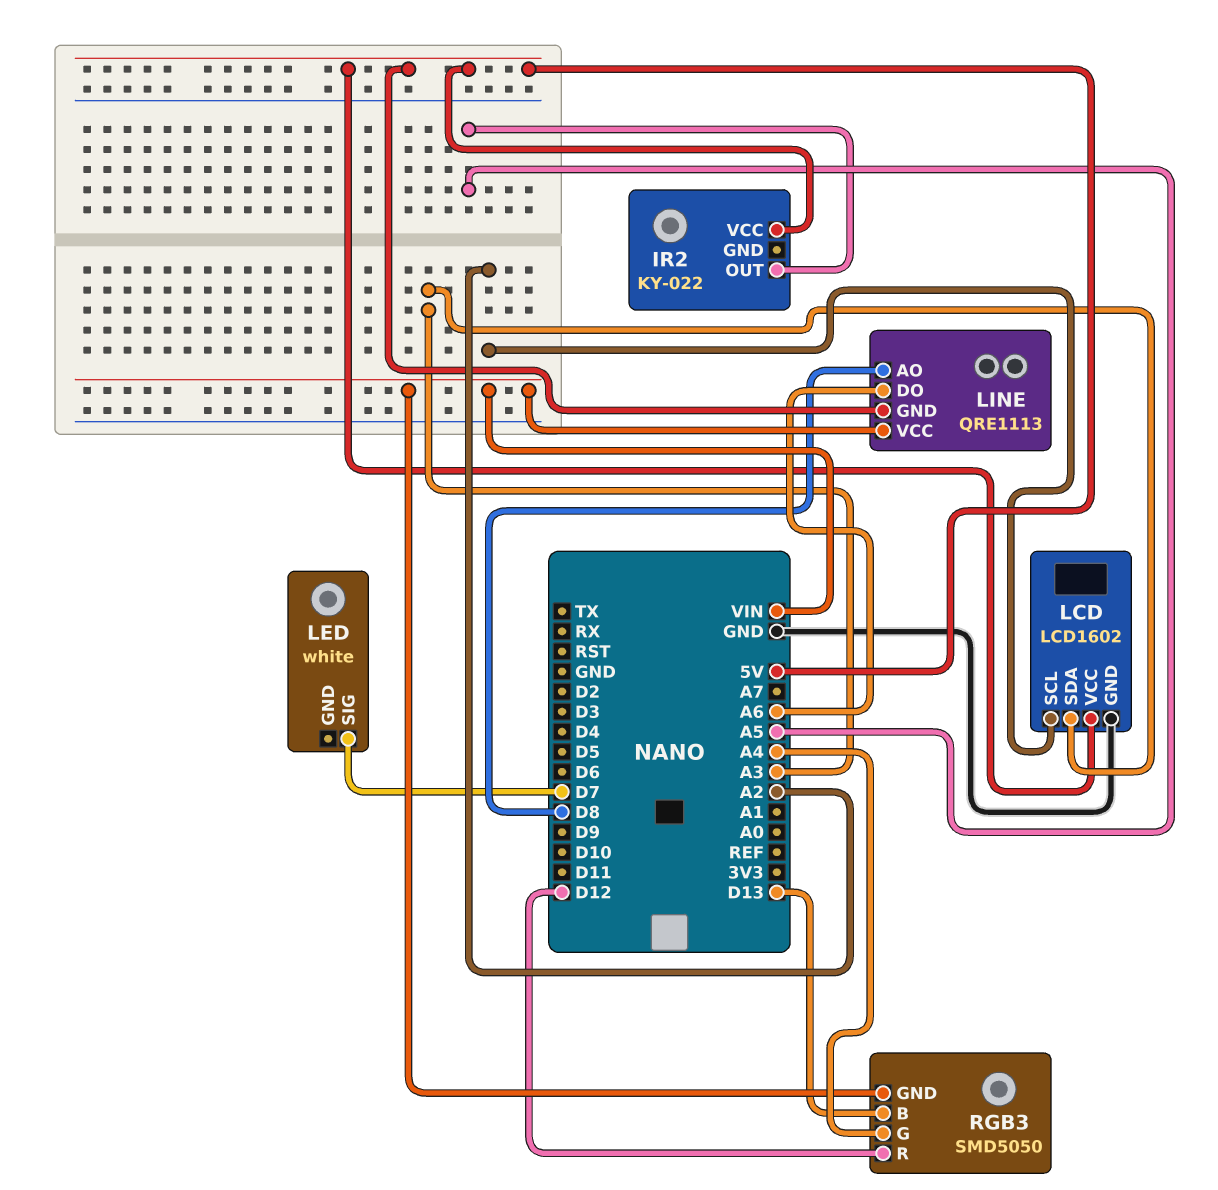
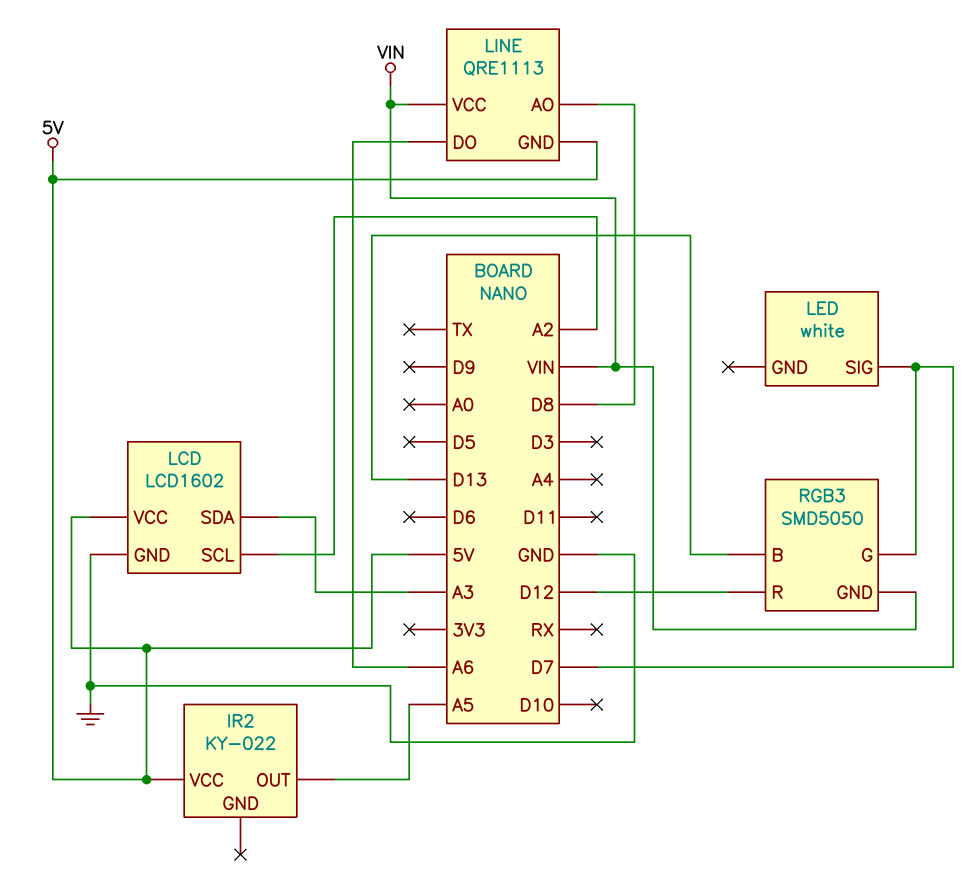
RGB3 pin G: A4 -> D7

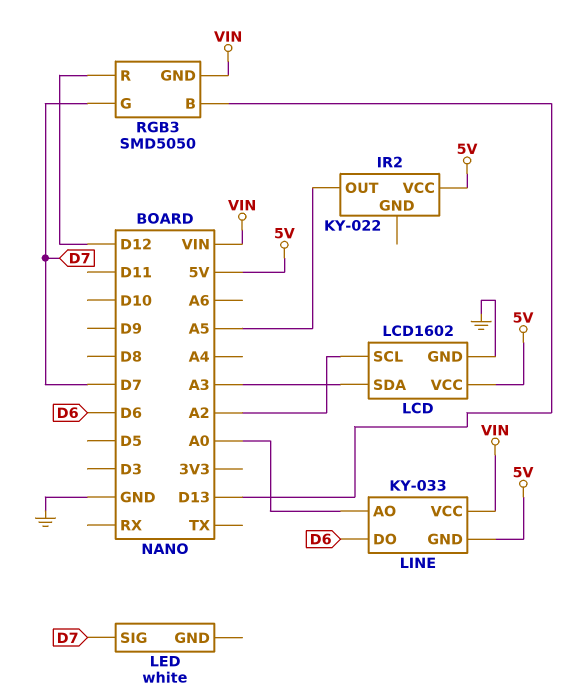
LINE: QRE1113 -> KY-033
LINE pin AO: D8 -> A0
LINE pin DO: A6 -> D6

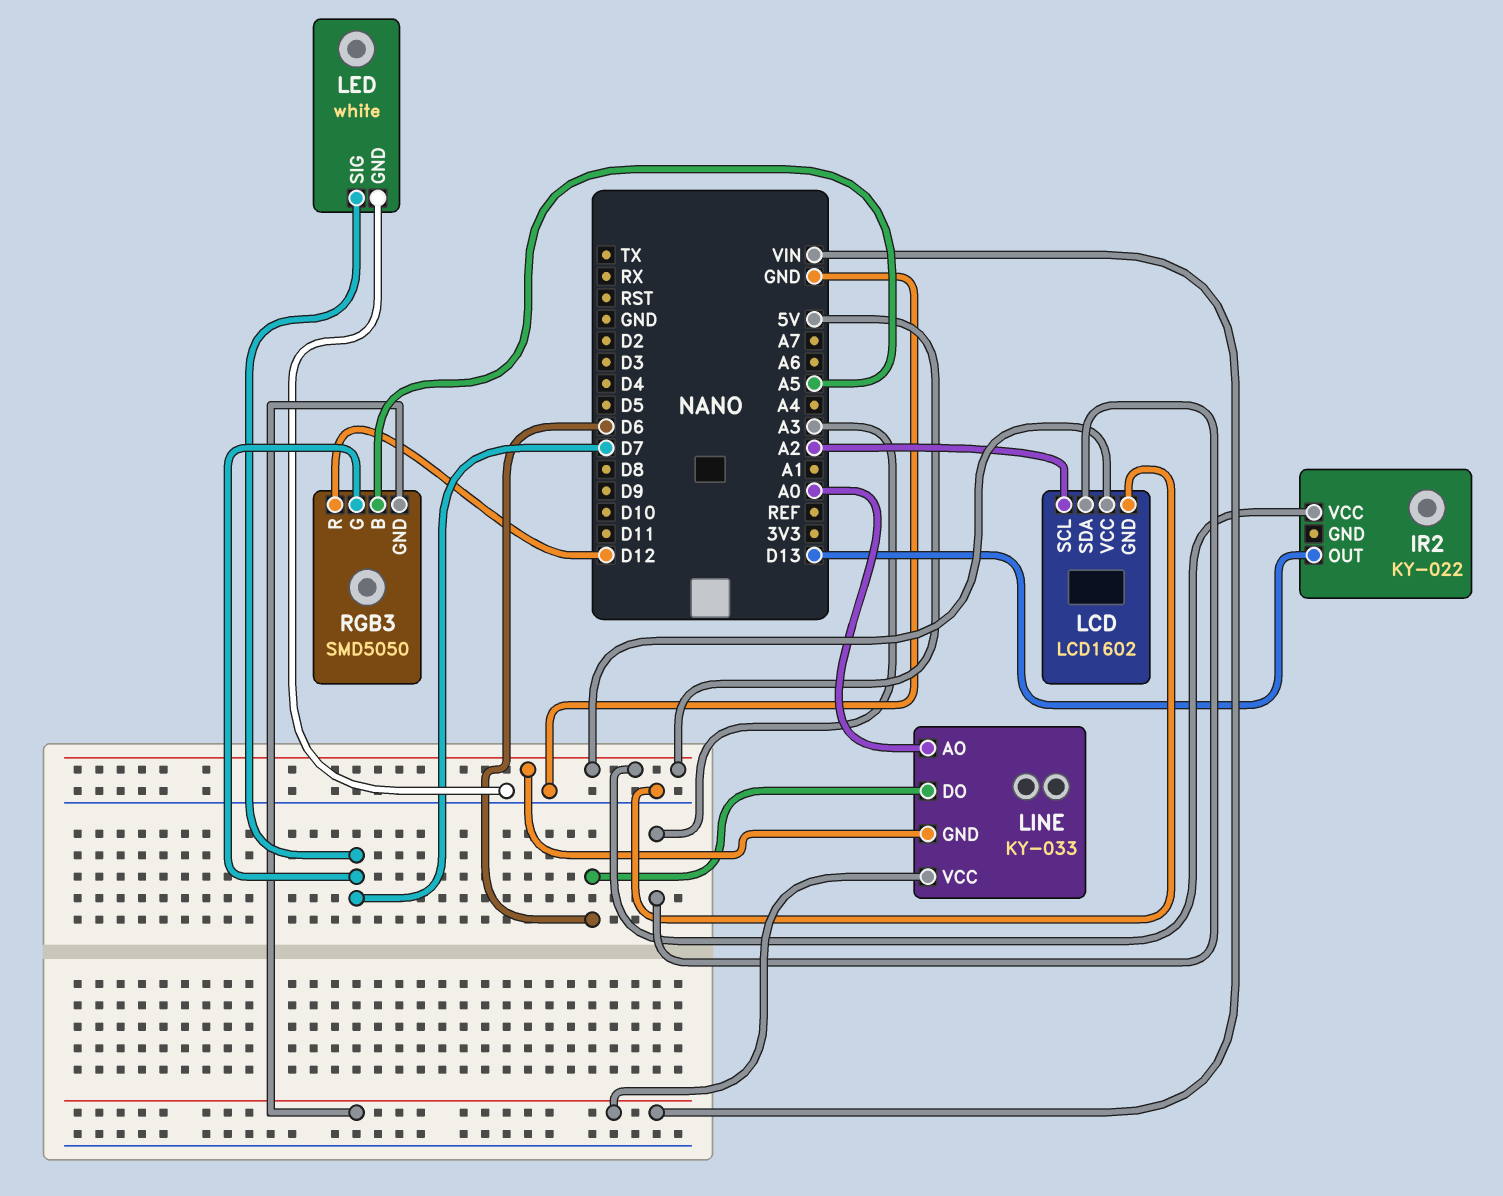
IR2 pin OUT: A5 -> D13
LED pin GND: none -> GND
RGB3 pin B: D13 -> A5

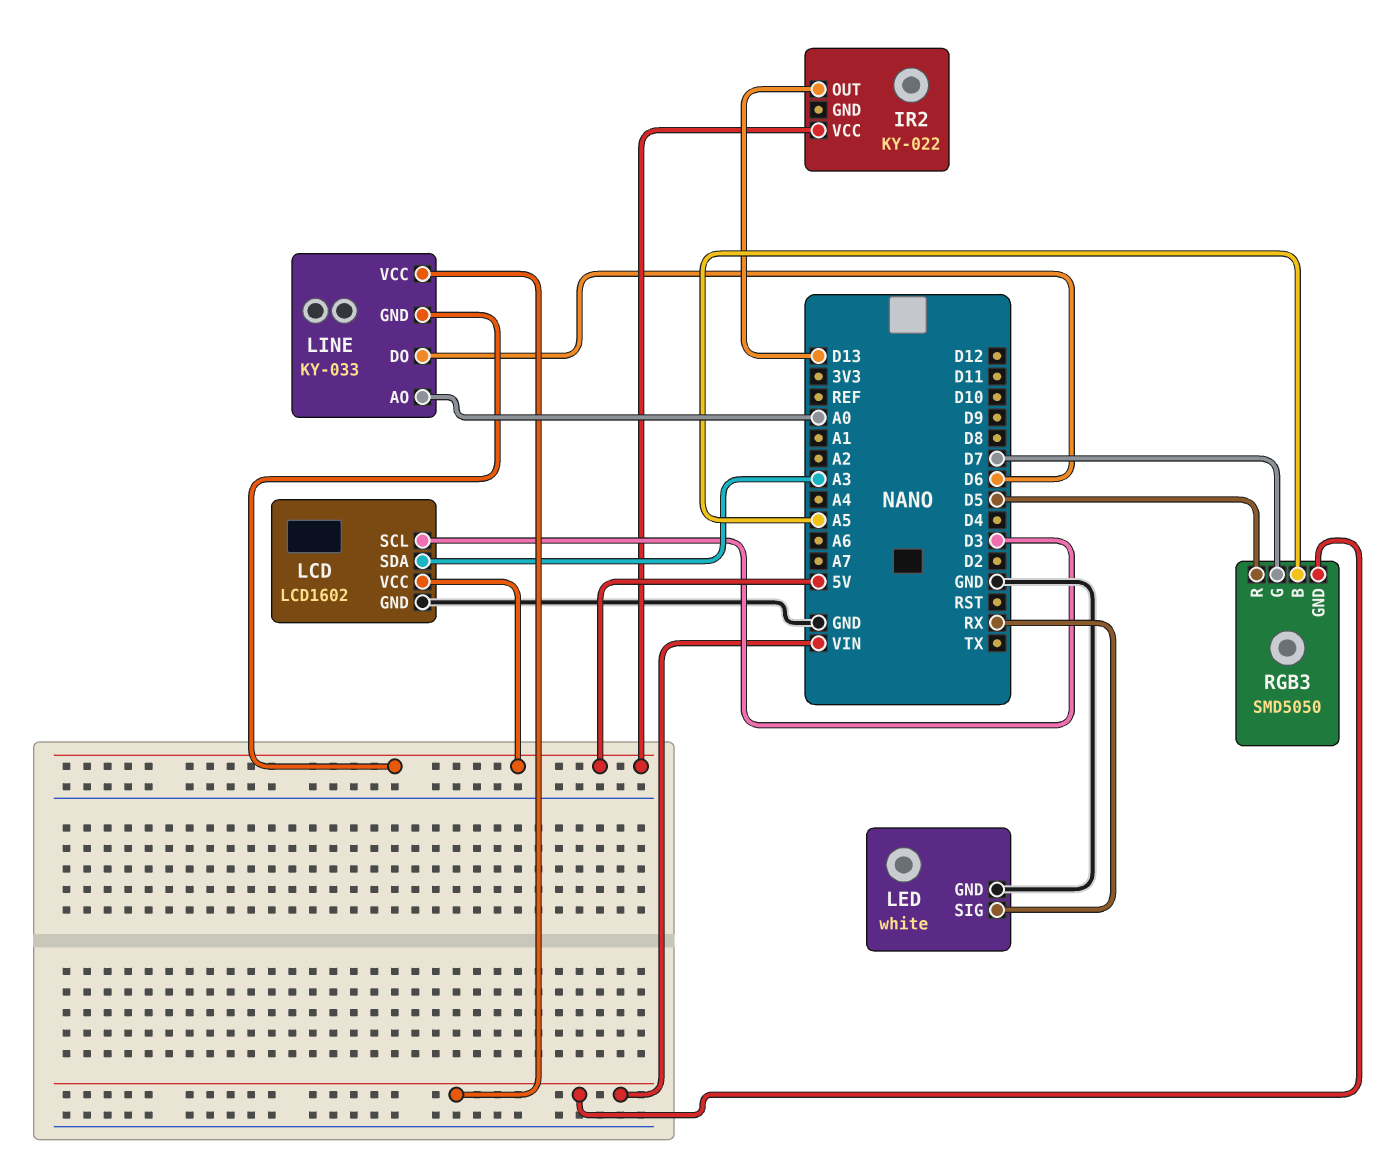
LCD pin SCL: A2 -> D3
LED pin SIG: D7 -> RX
RGB3 pin R: D12 -> D5

